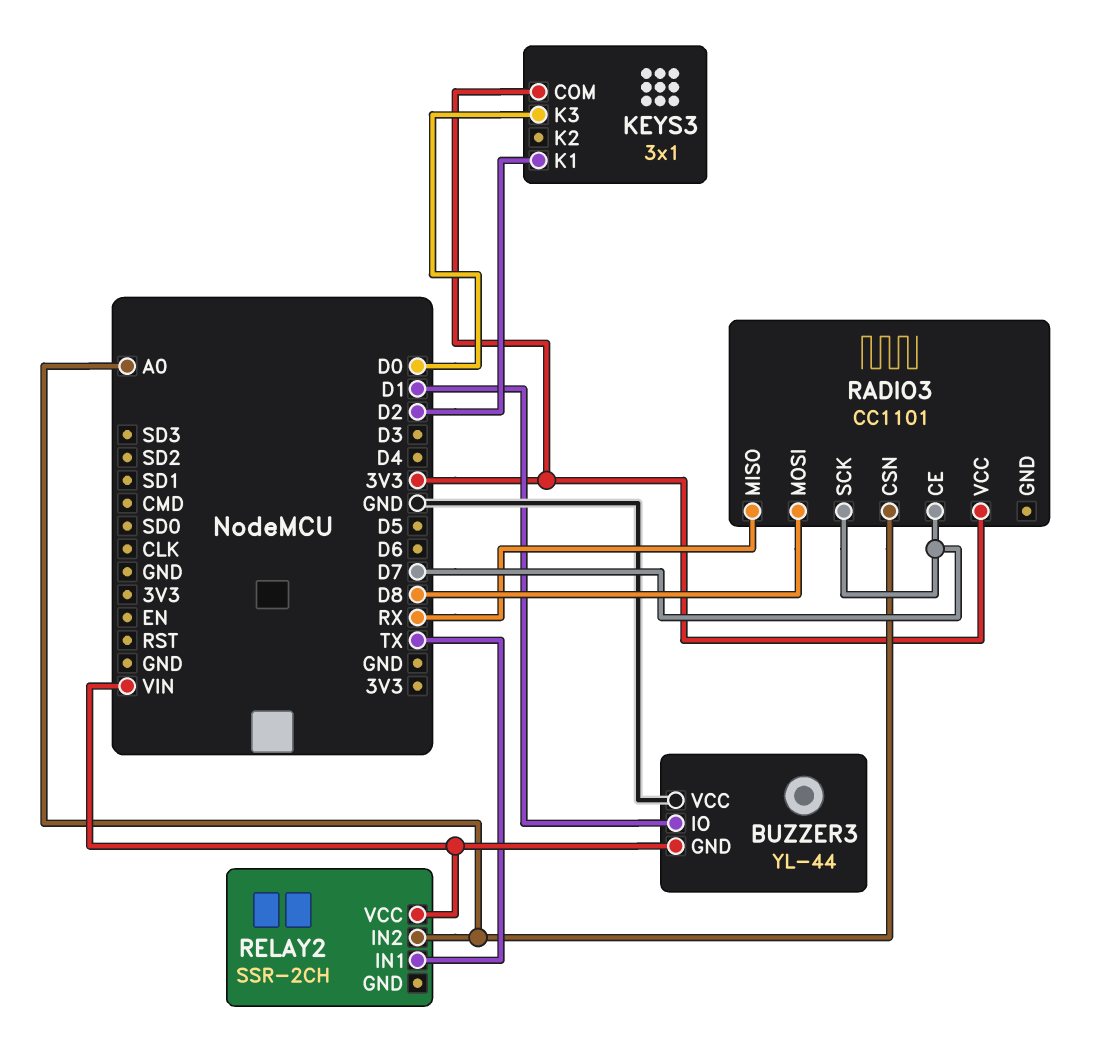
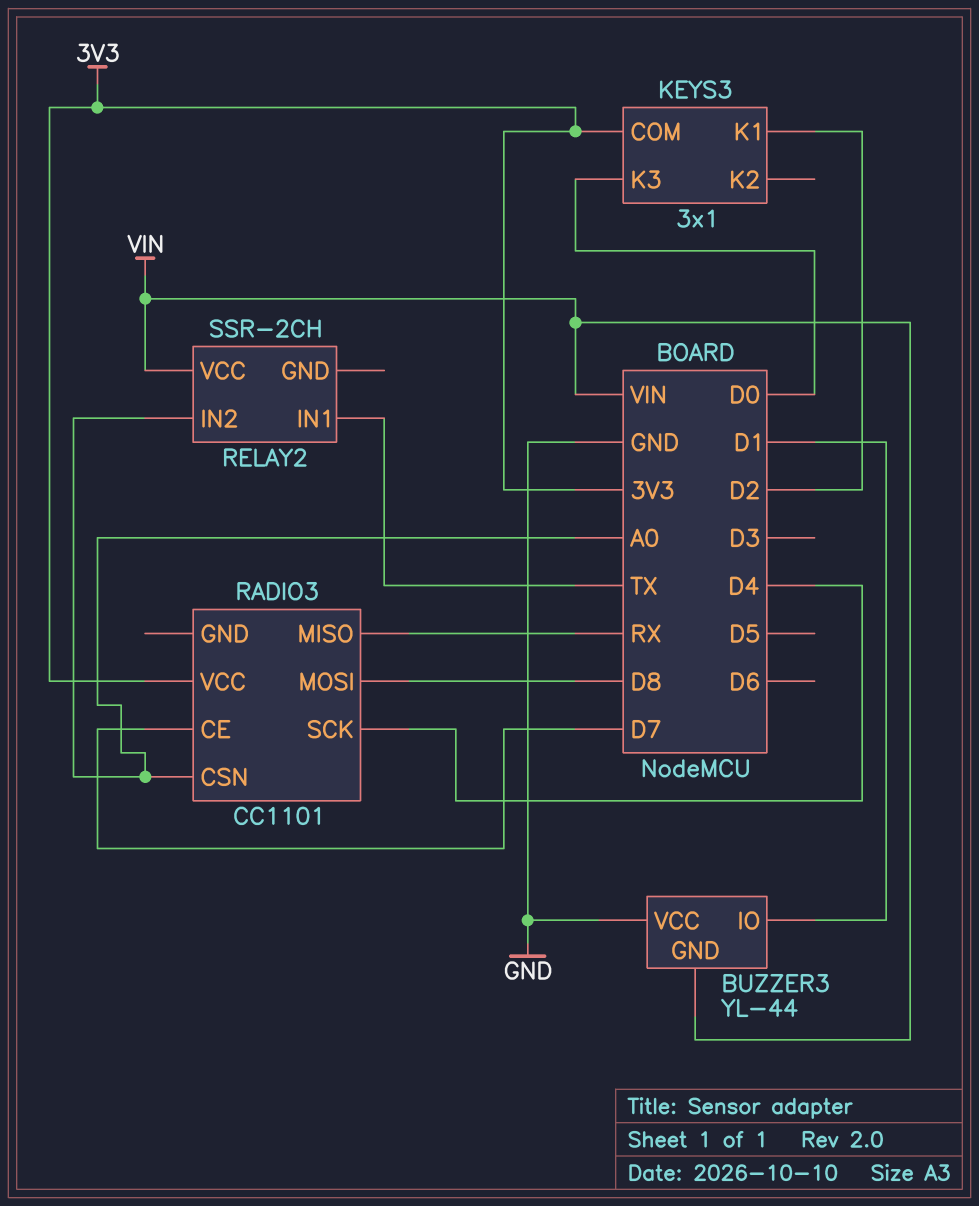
RADIO3 pin SCK: D7 -> D4

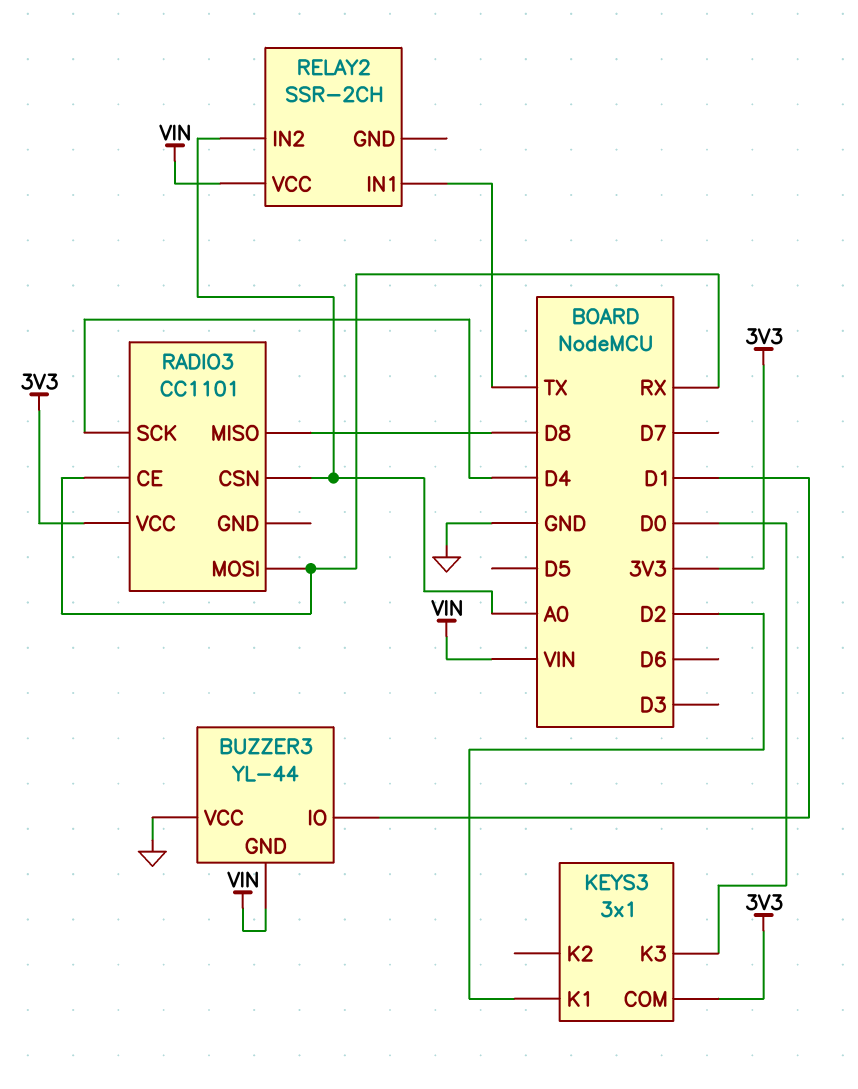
RADIO3 pin CE: D7 -> RX
RADIO3 pin MISO: RX -> D8
RADIO3 pin MOSI: D8 -> RX

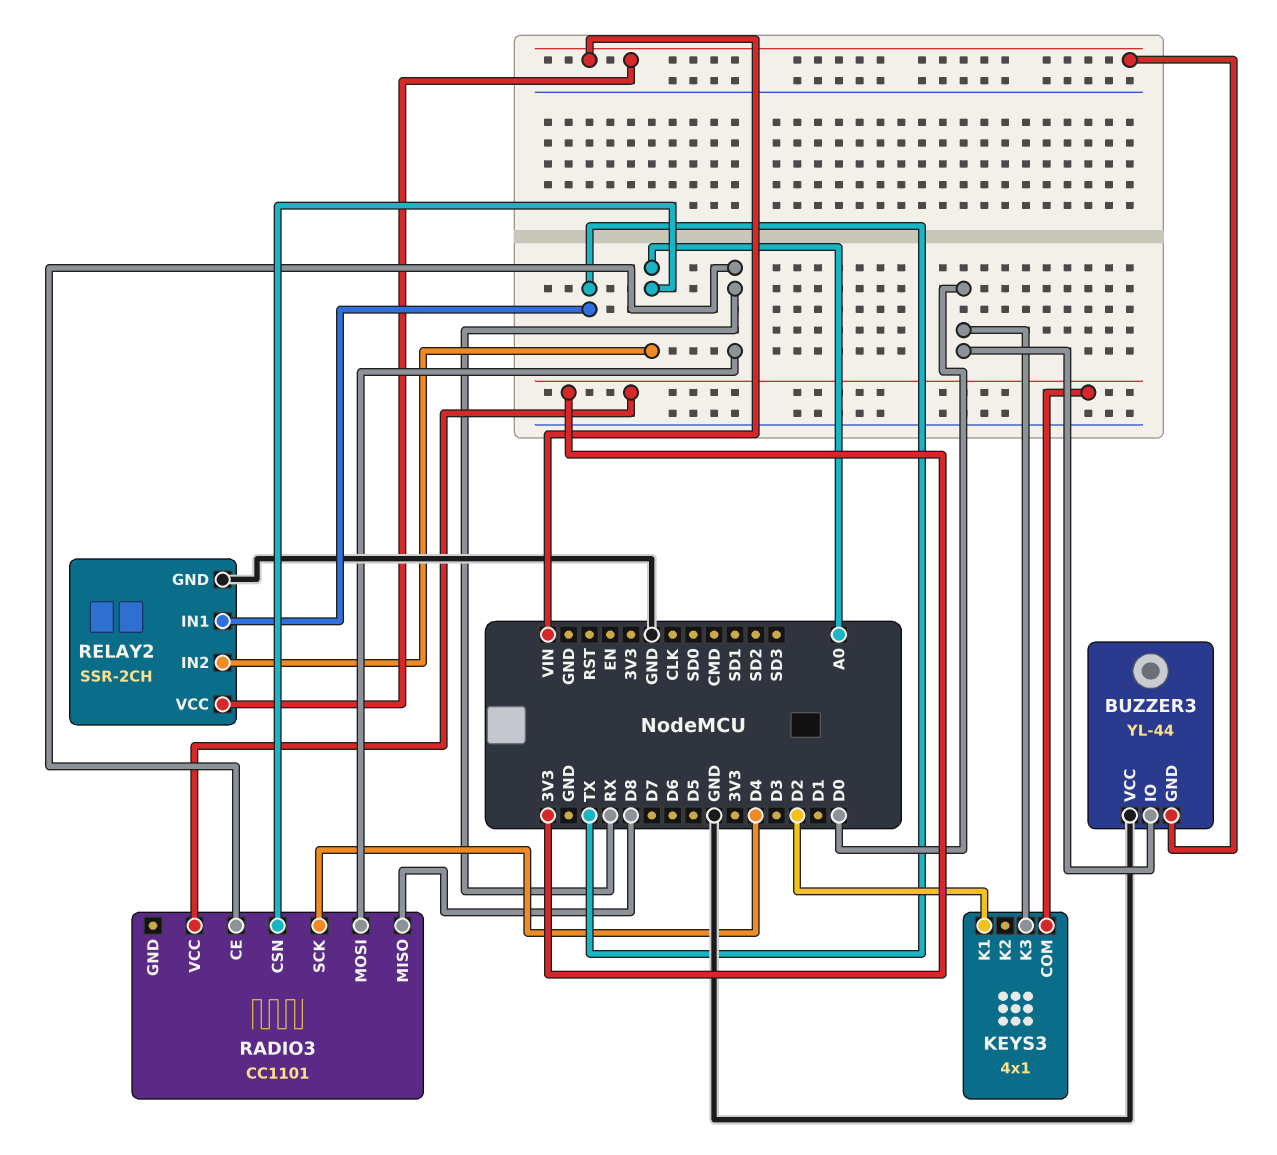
BUZZER3 pin IO: D1 -> D0
KEYS3: 3x1 -> 4x1
RELAY2 pin GND: none -> GND

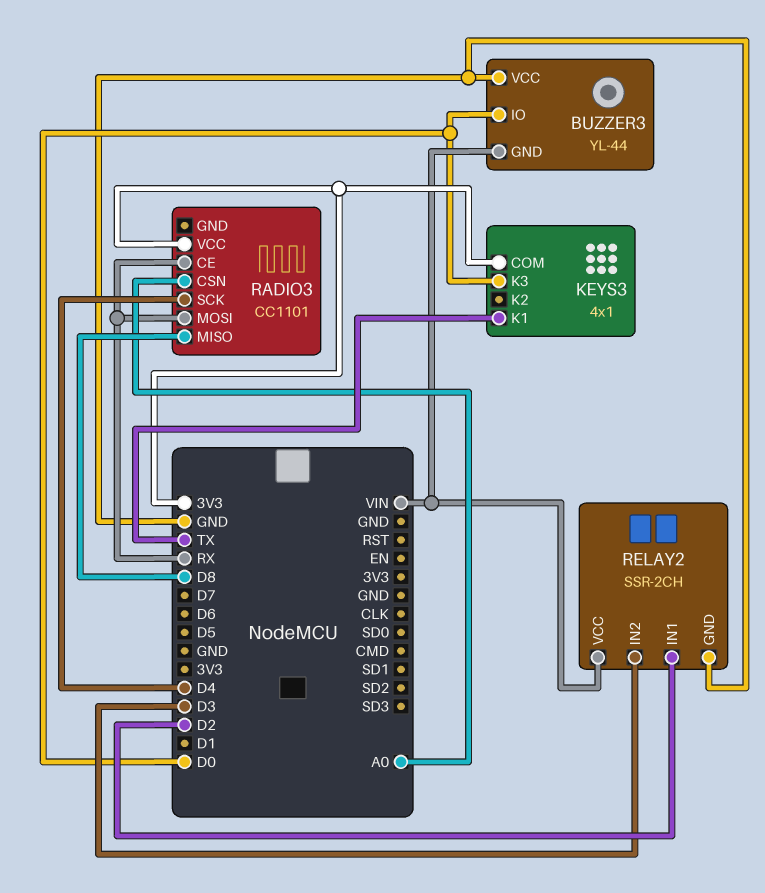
KEYS3 pin K1: D2 -> TX
RELAY2 pin IN1: TX -> D2
RELAY2 pin IN2: A0 -> D3

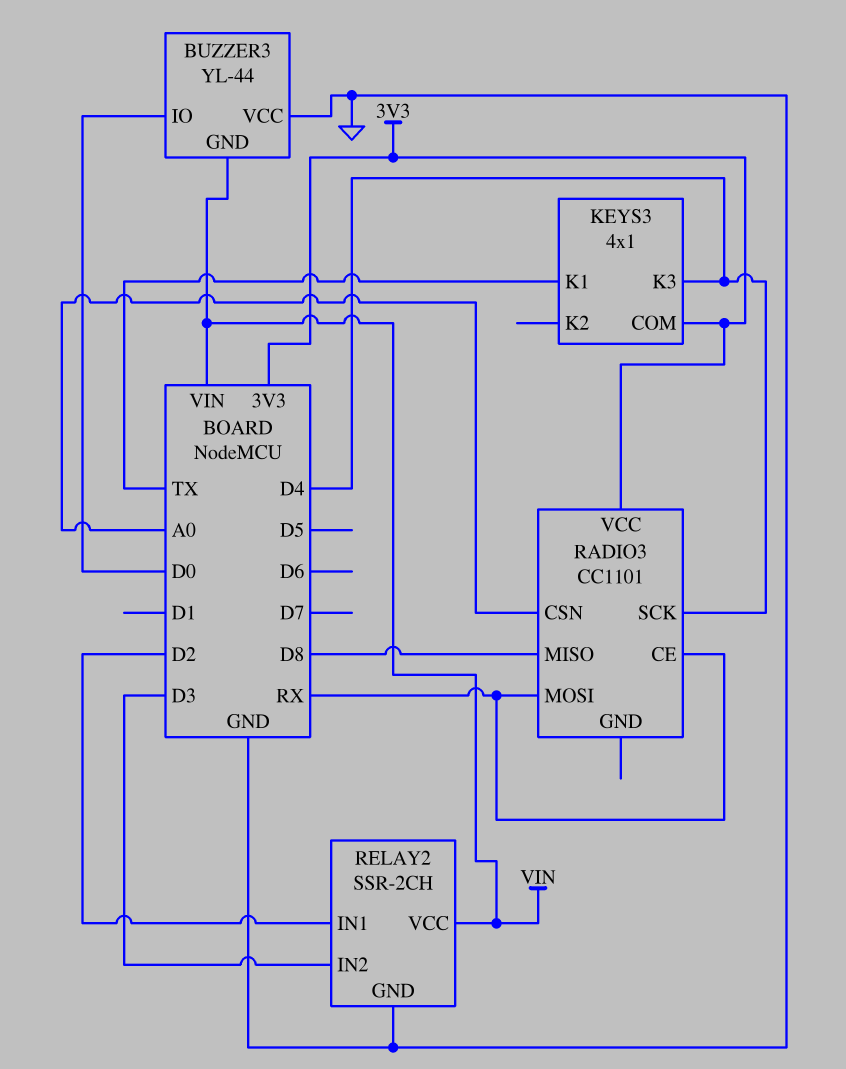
KEYS3 pin K3: D0 -> D4

